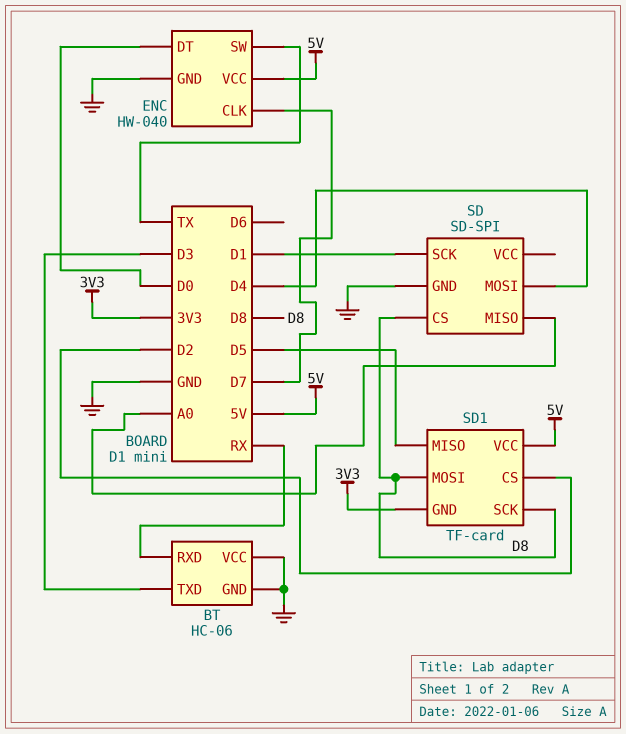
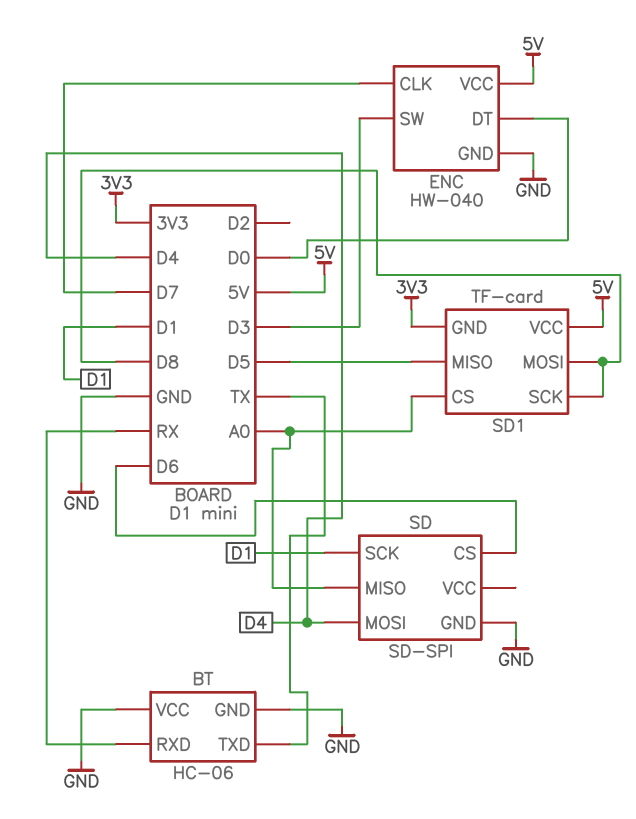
BT pin TXD: D3 -> TX
ENC pin SW: TX -> D3
SD pin CS: D8 -> D6
SD1 pin CS: D2 -> A0

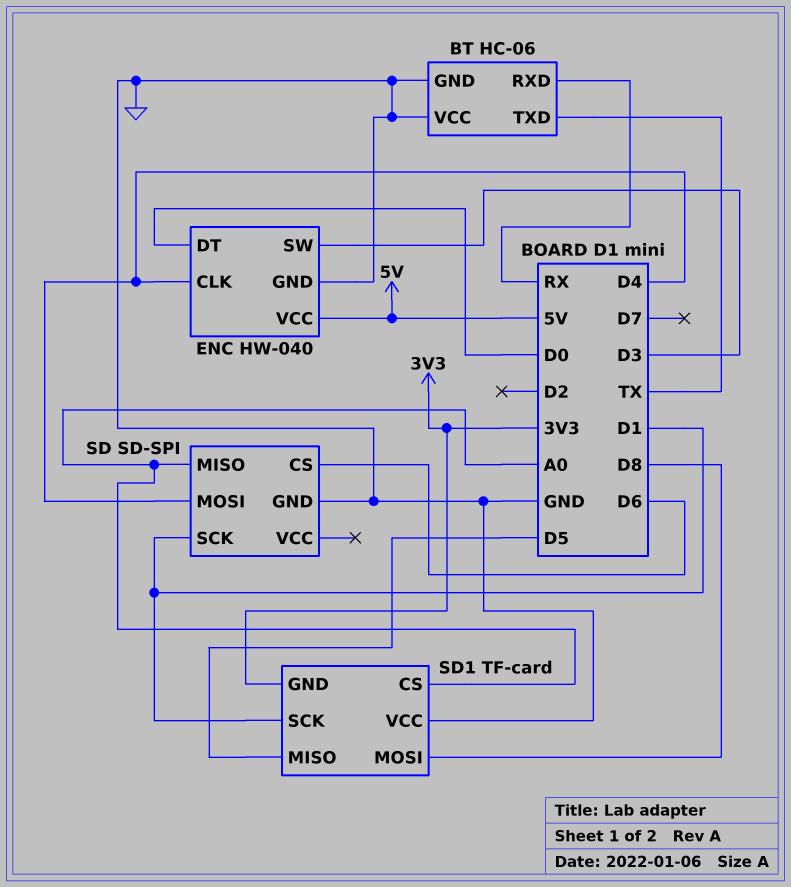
ENC pin CLK: D7 -> D4
SD1 pin SCK: D8 -> D1
SD1 pin VCC: 5V -> GND

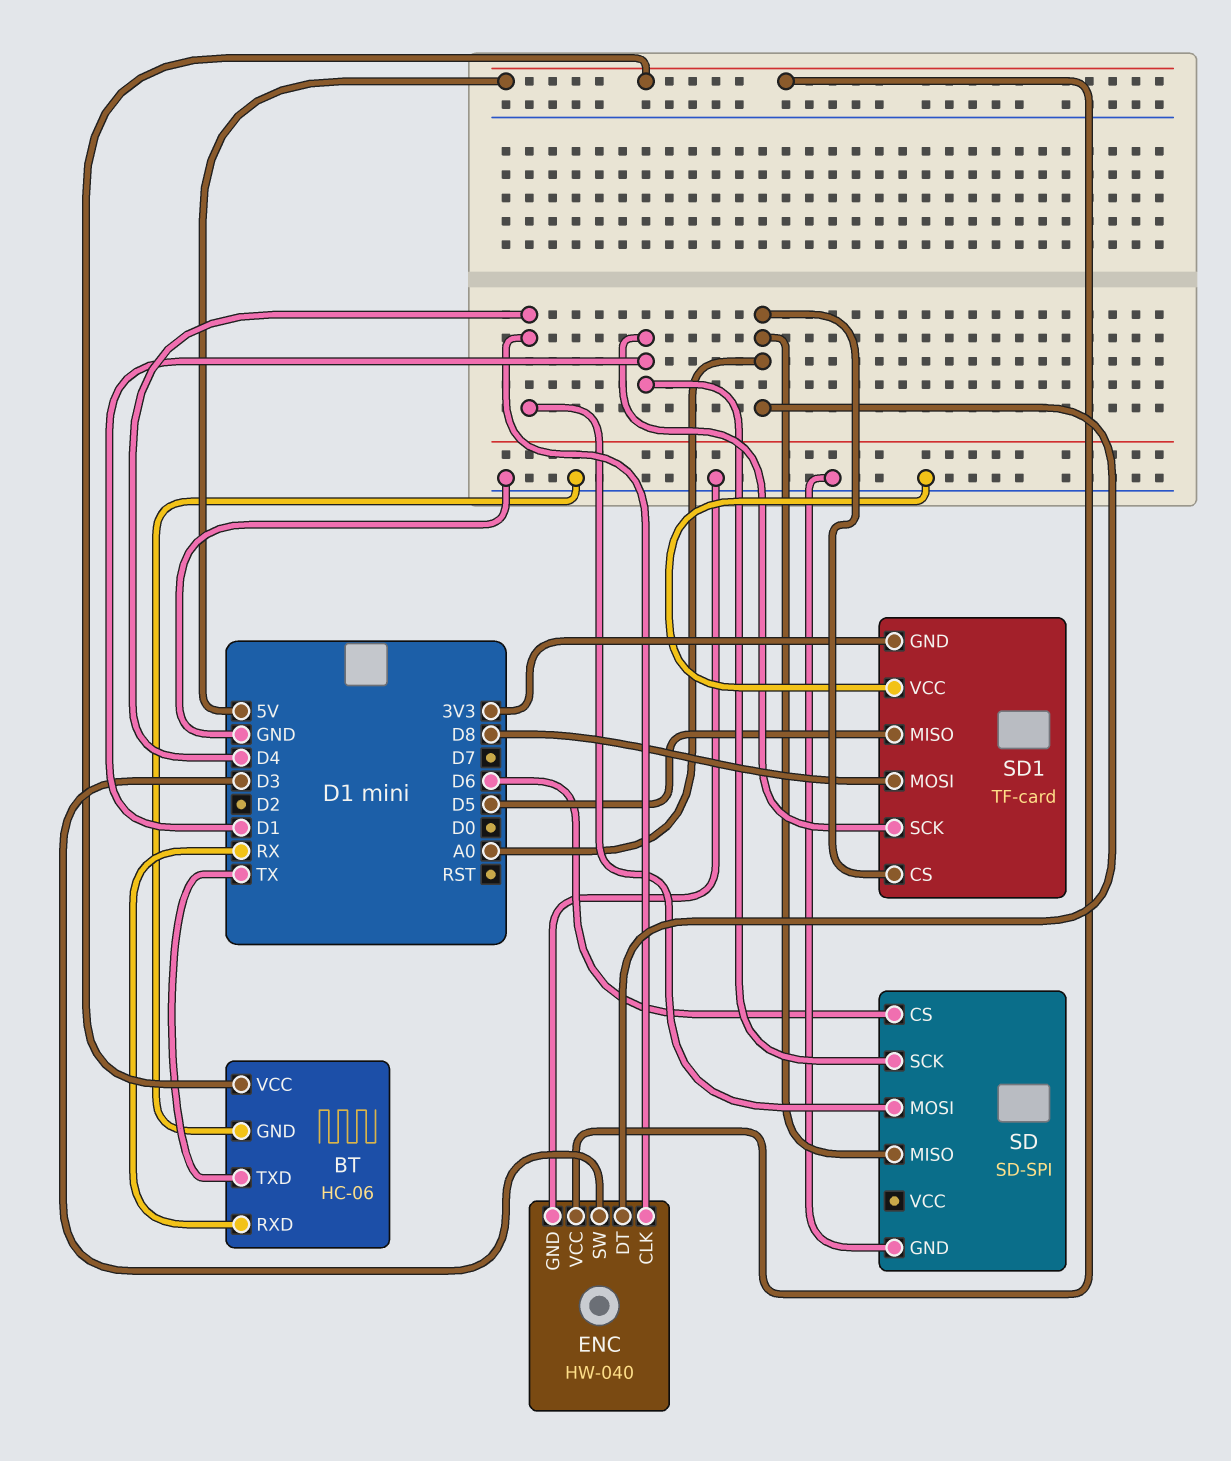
BT pin VCC: GND -> 5V
ENC pin DT: D0 -> A0

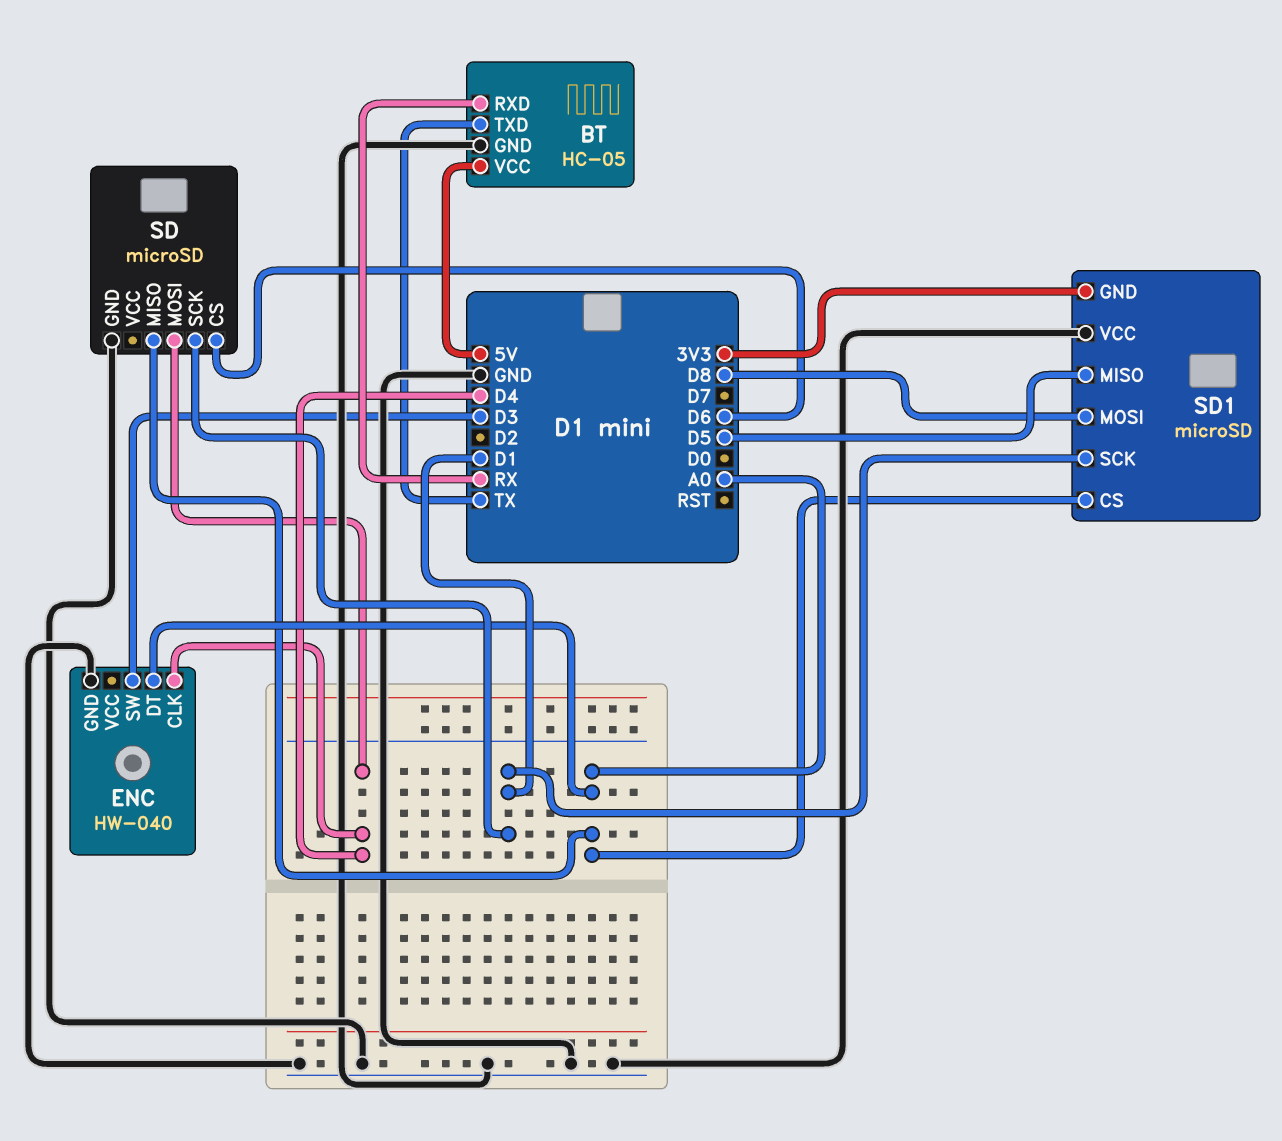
BT: HC-06 -> HC-05
ENC pin VCC: 5V -> none
SD: SD-SPI -> microSD
SD1: TF-card -> microSD

